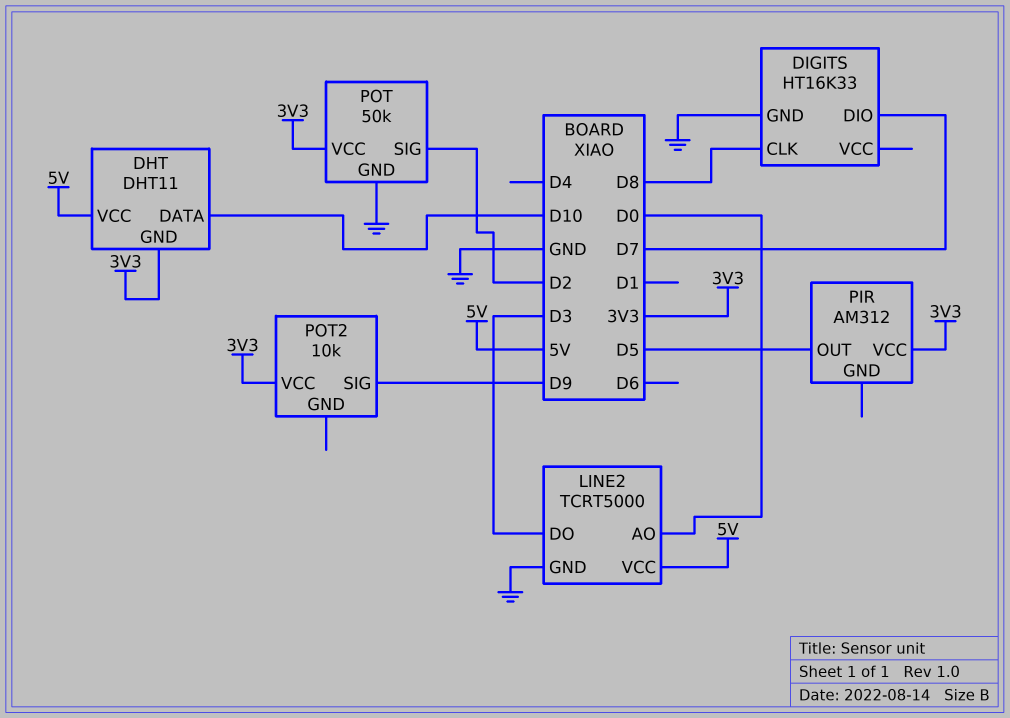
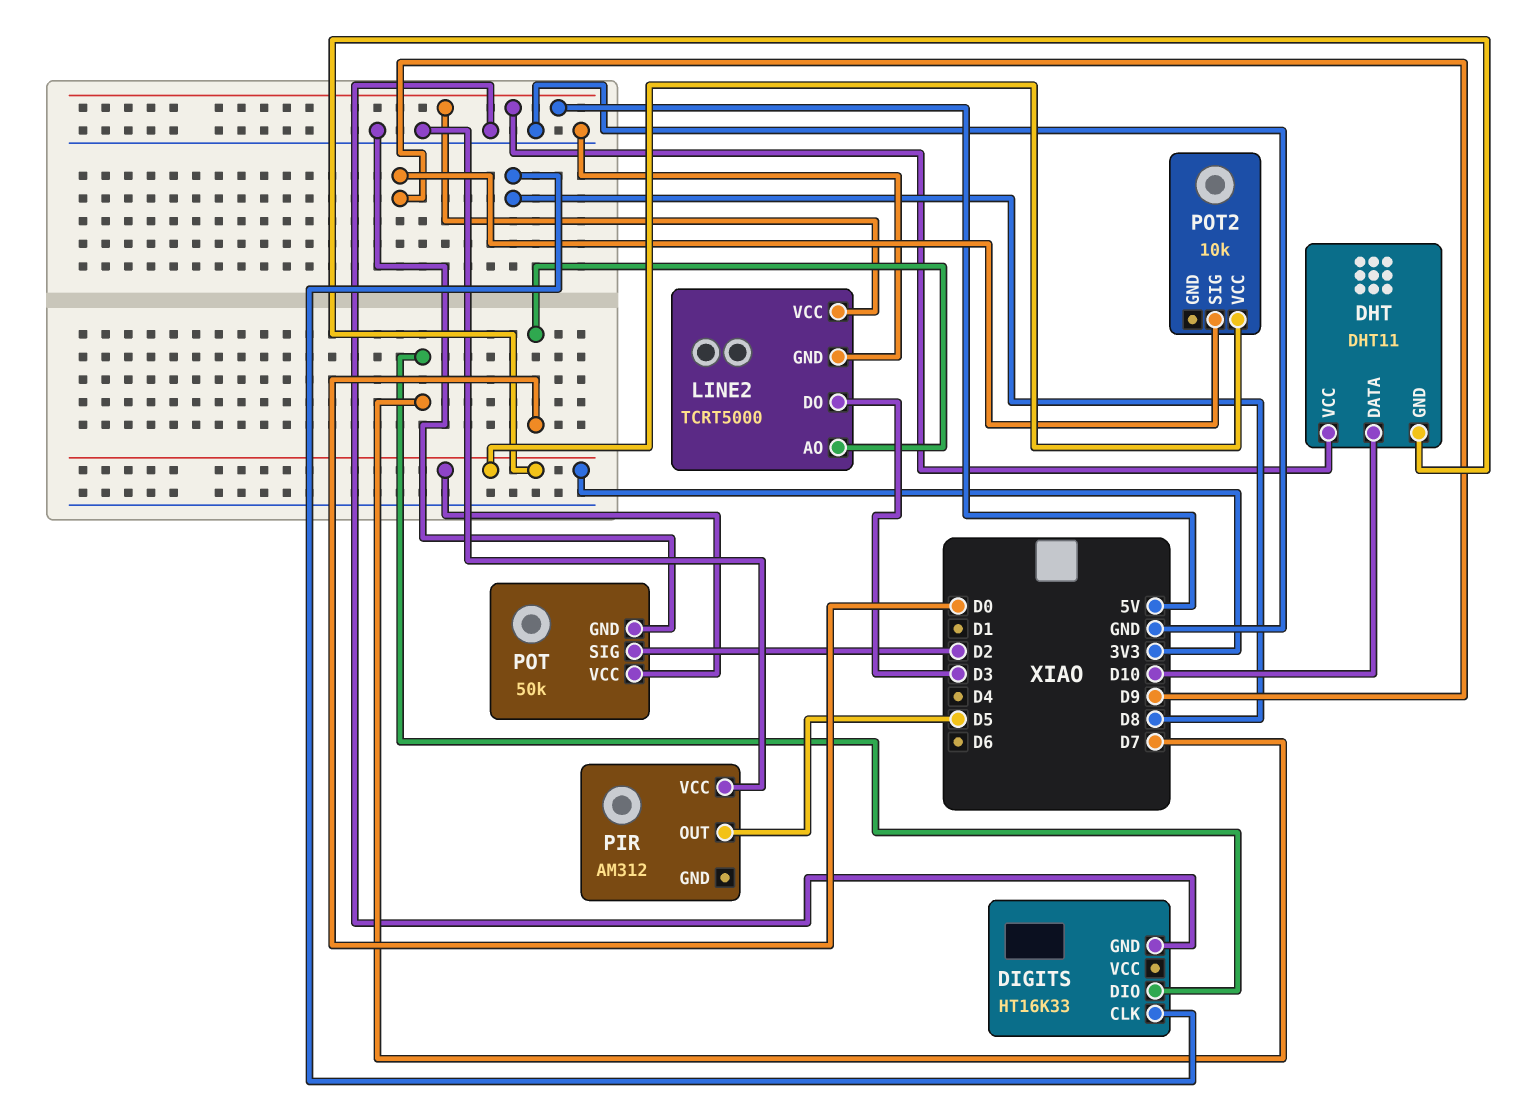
PIR pin VCC: 3V3 -> GND

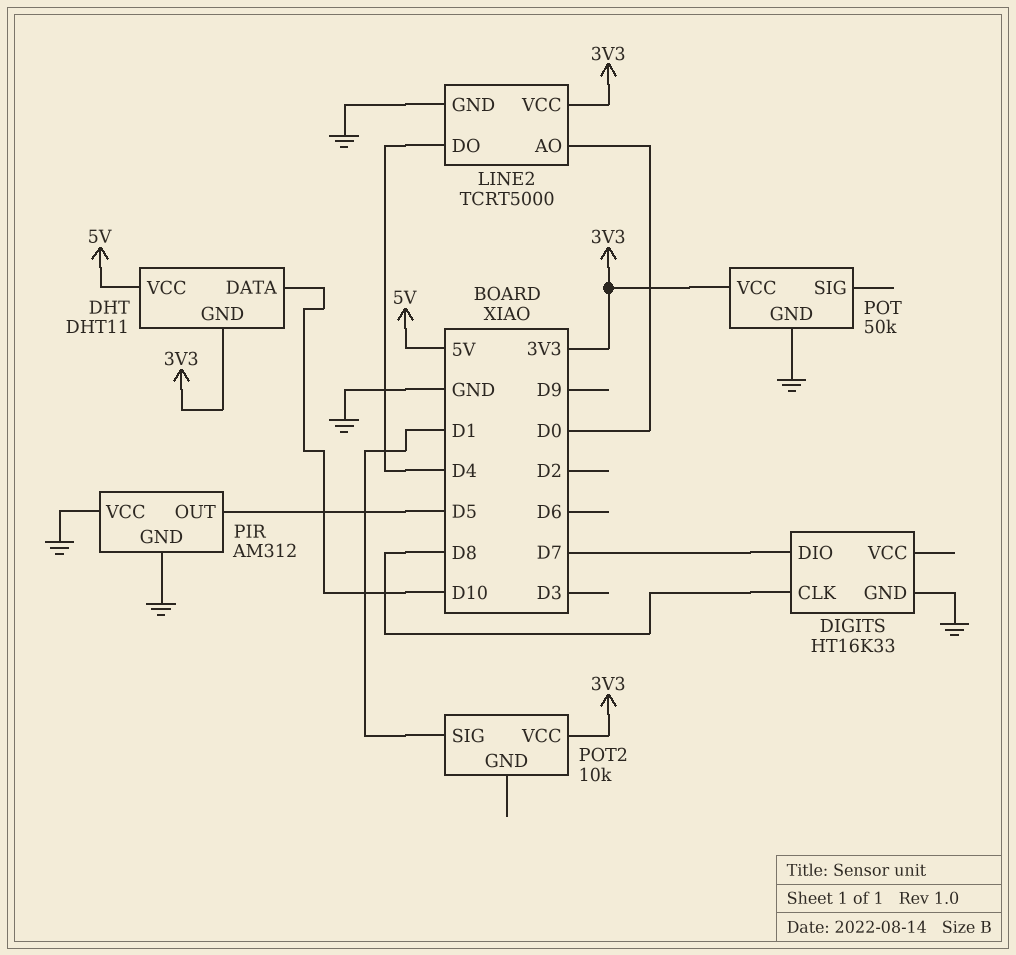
LINE2 pin DO: D3 -> D4
LINE2 pin VCC: 5V -> 3V3
PIR pin GND: none -> GND
POT pin SIG: D2 -> none
POT2 pin SIG: D9 -> D1

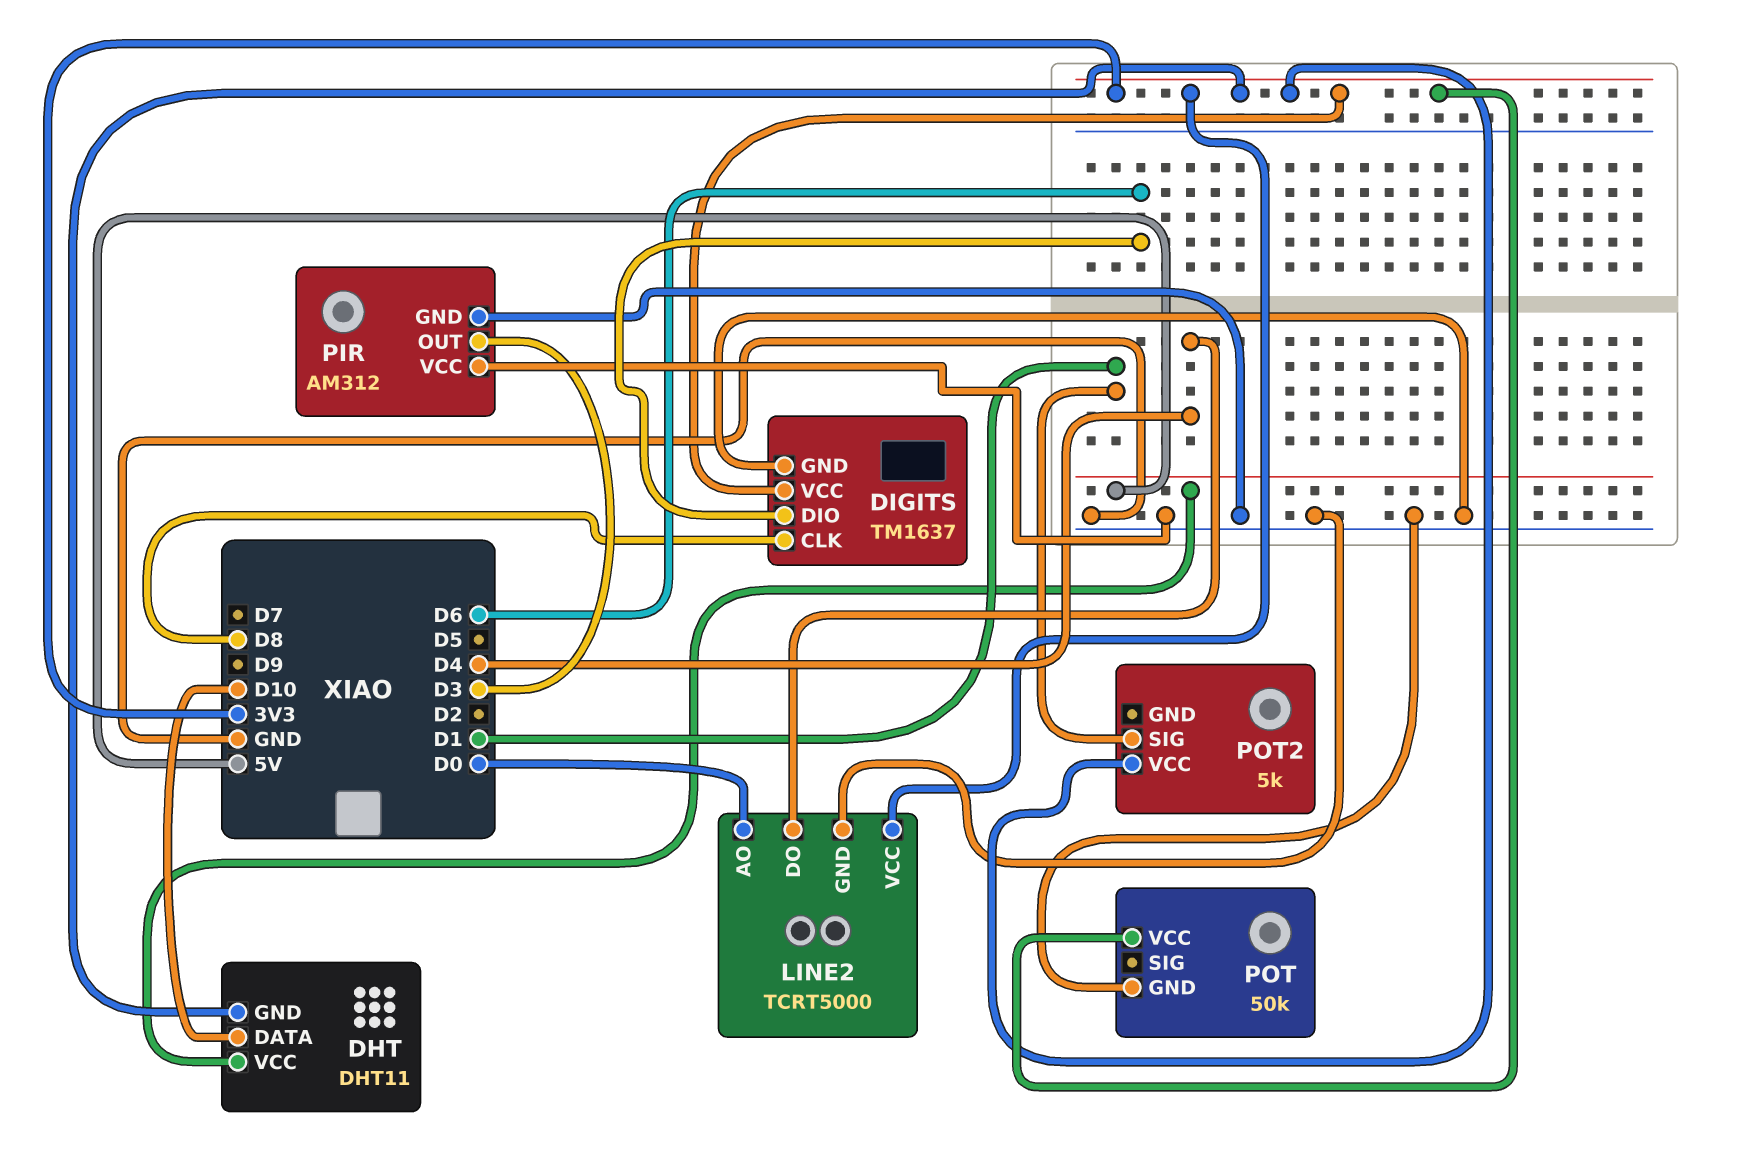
DIGITS: HT16K33 -> TM1637
DIGITS pin DIO: D7 -> D6
DIGITS pin VCC: none -> 3V3
PIR pin OUT: D5 -> D3
POT2: 10k -> 5k

